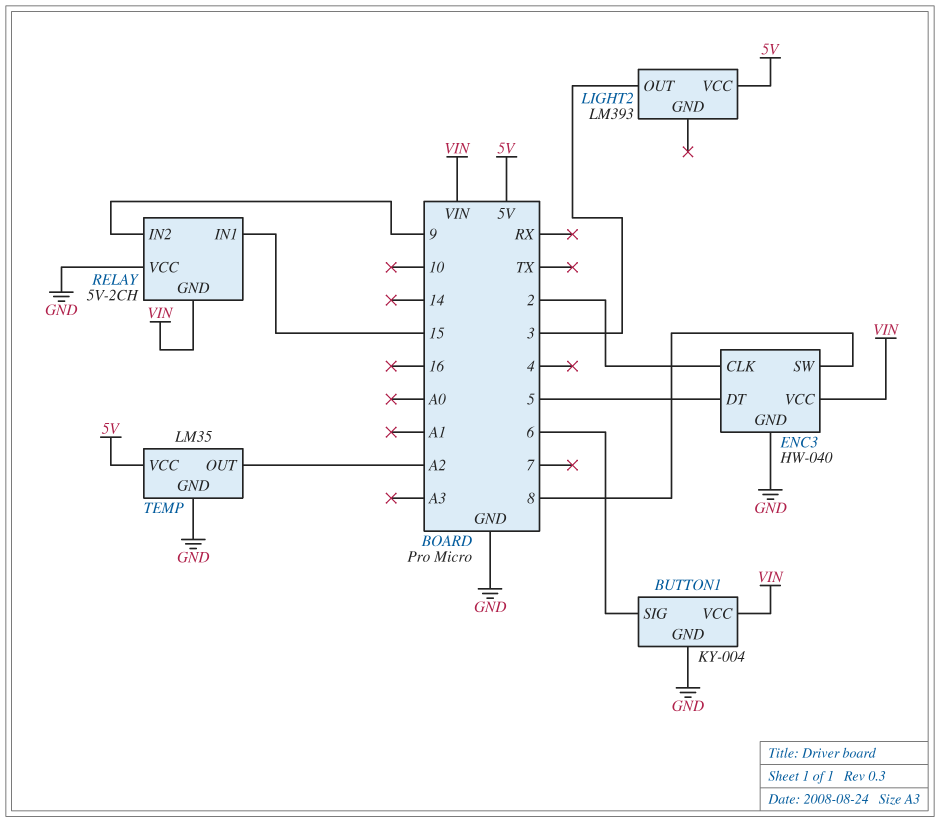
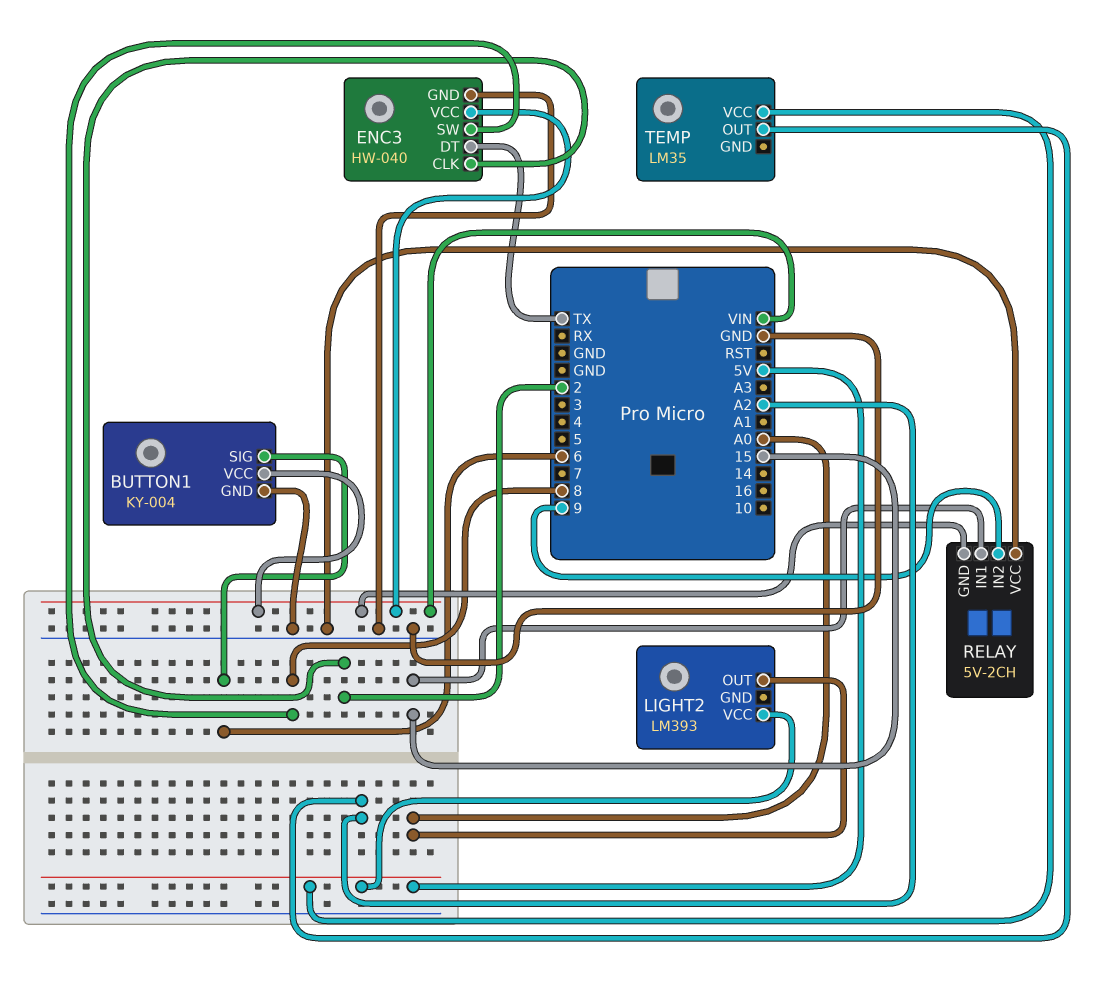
ENC3 pin DT: 5 -> TX
LIGHT2 pin OUT: 3 -> A0
TEMP pin GND: GND -> none

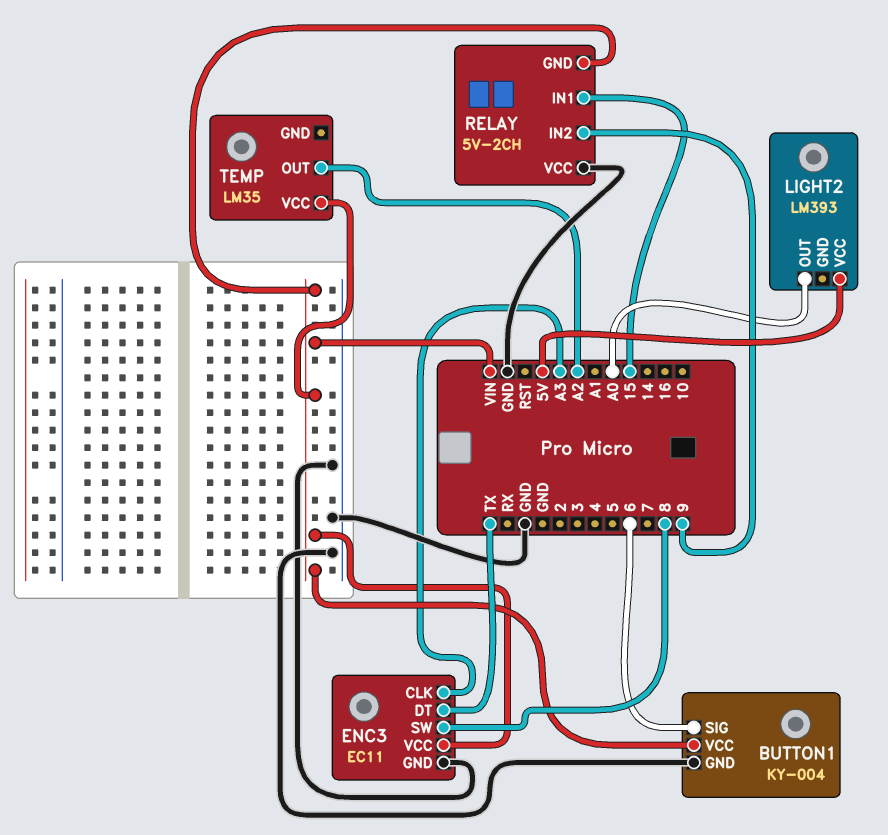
ENC3: HW-040 -> EC11
ENC3 pin CLK: 2 -> A3
TEMP pin VCC: 5V -> VIN

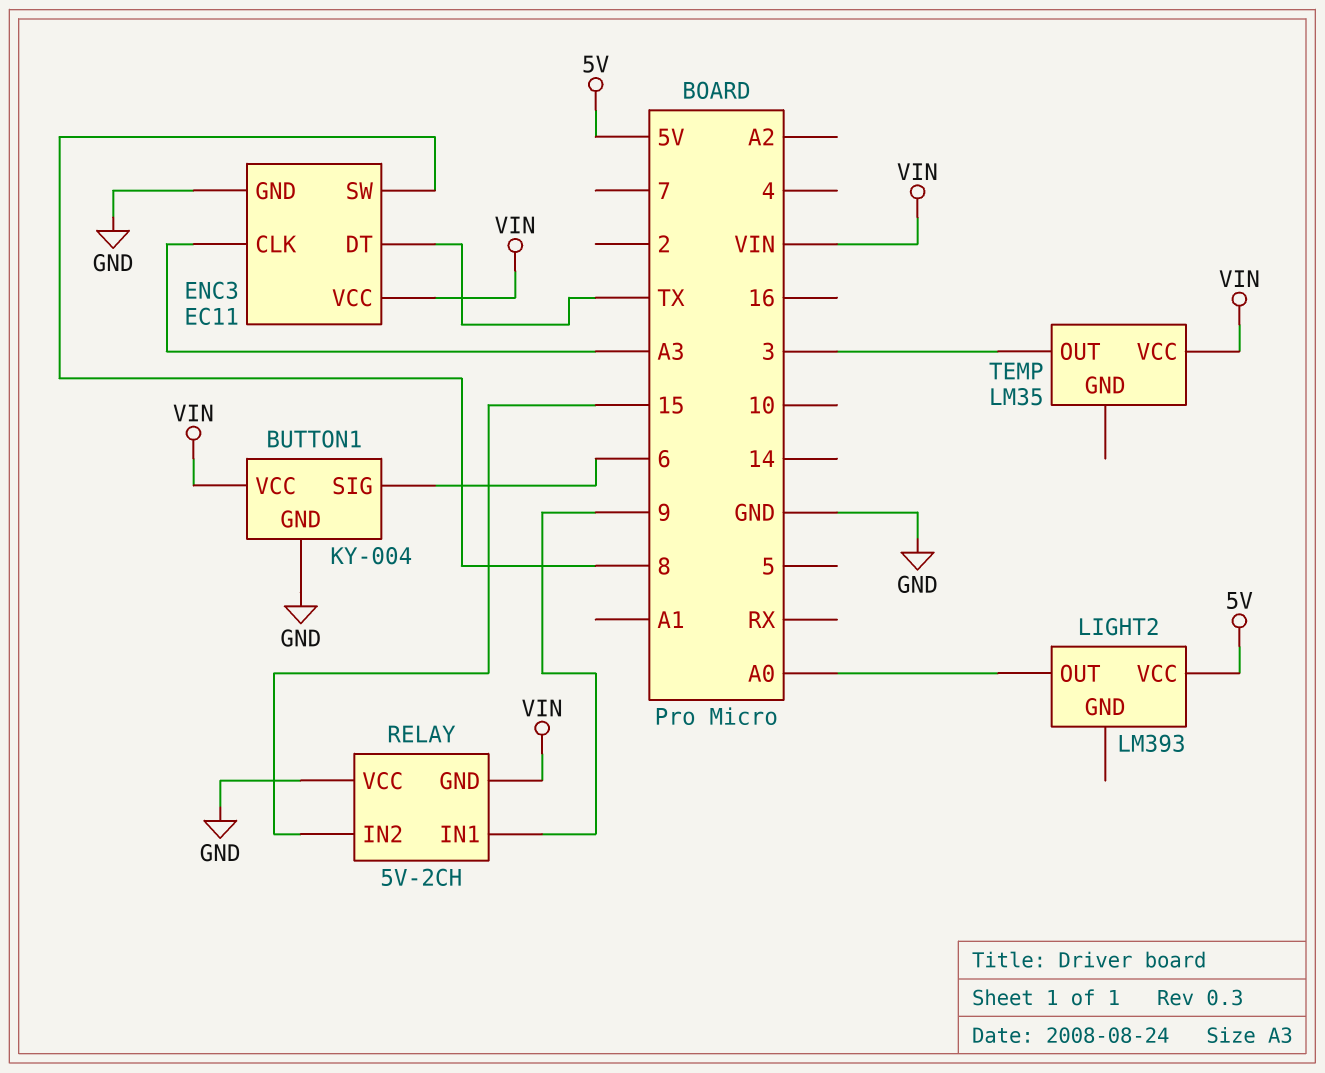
RELAY pin IN1: 15 -> 9
RELAY pin IN2: 9 -> 15
TEMP pin OUT: A2 -> 3

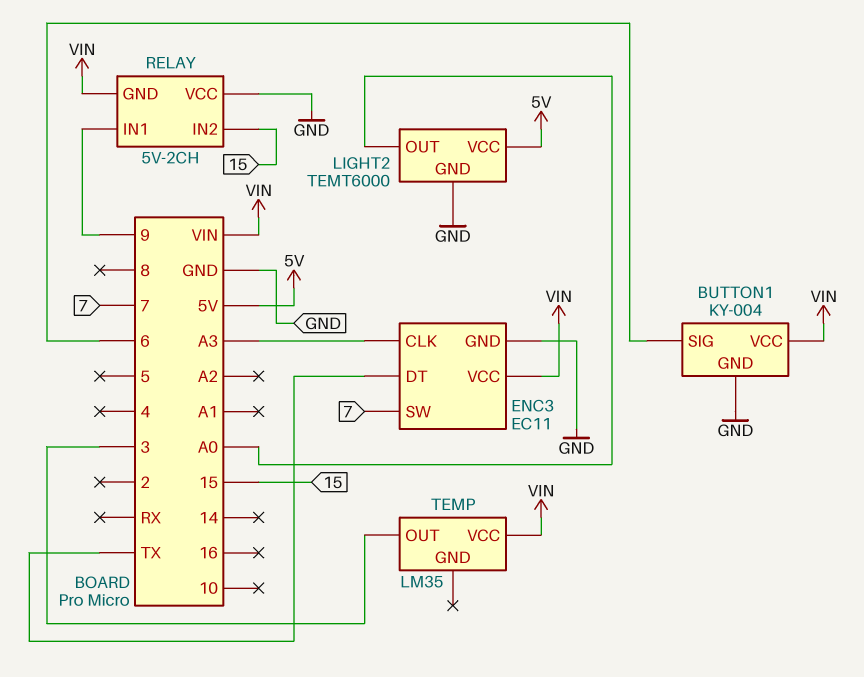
ENC3 pin SW: 8 -> 7
LIGHT2: LM393 -> TEMT6000
LIGHT2 pin GND: none -> GND

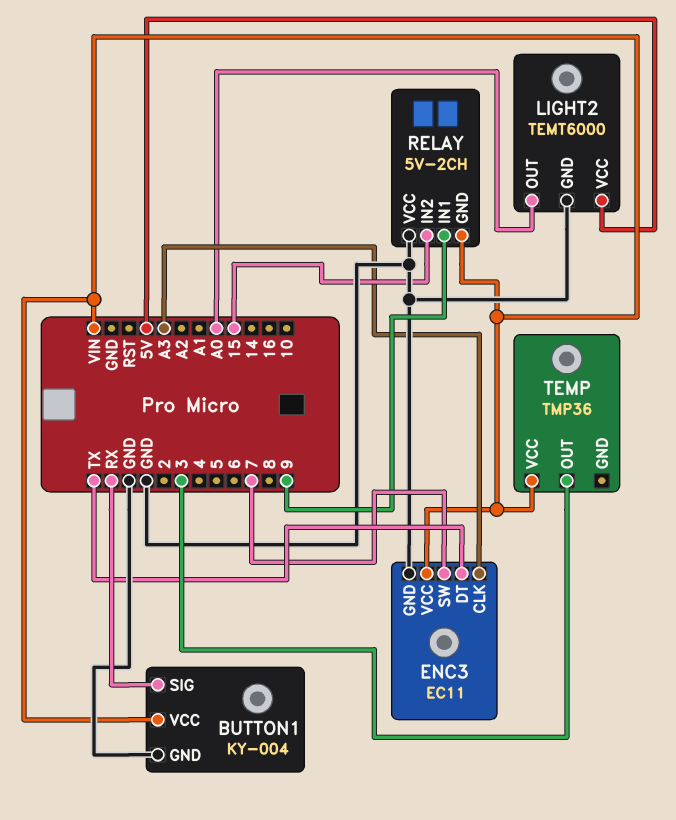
BUTTON1 pin SIG: 6 -> RX
TEMP: LM35 -> TMP36

